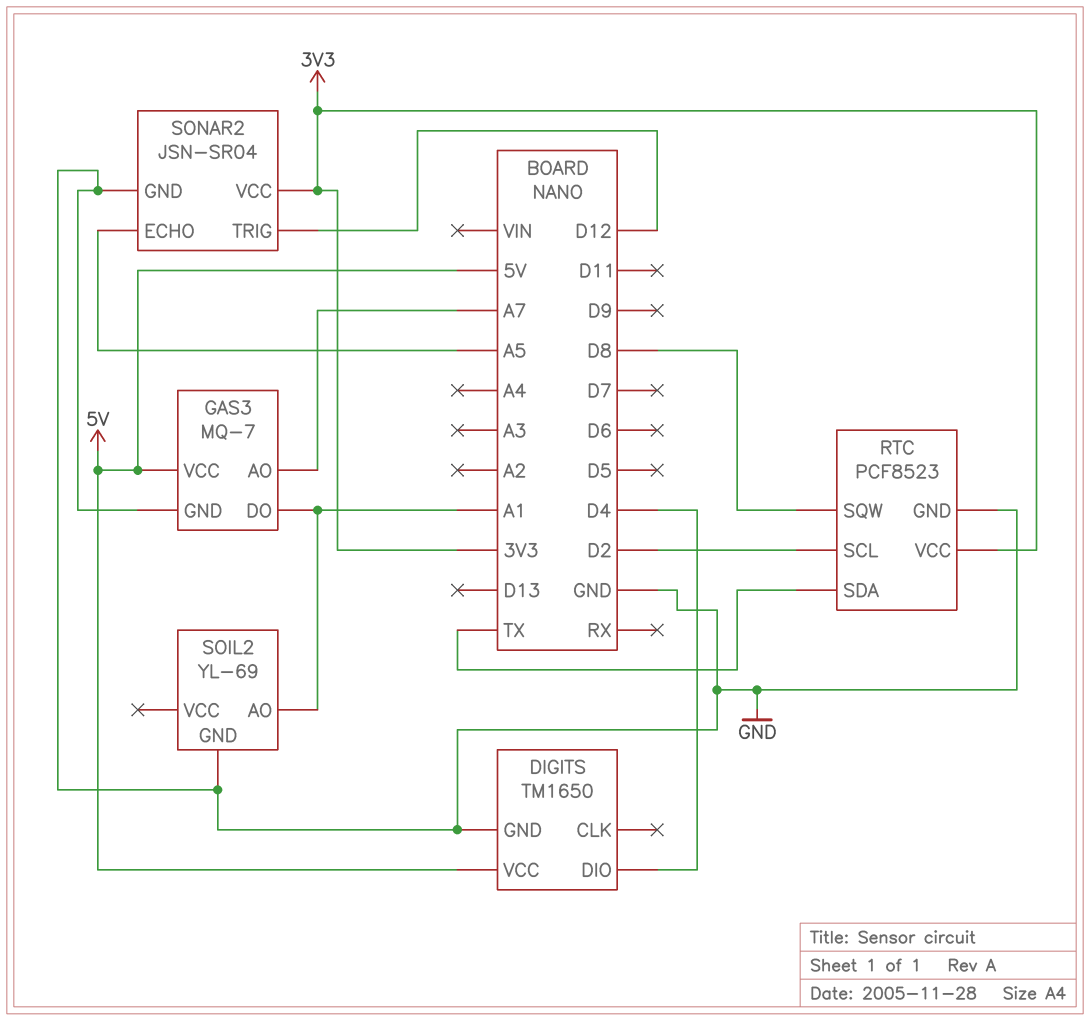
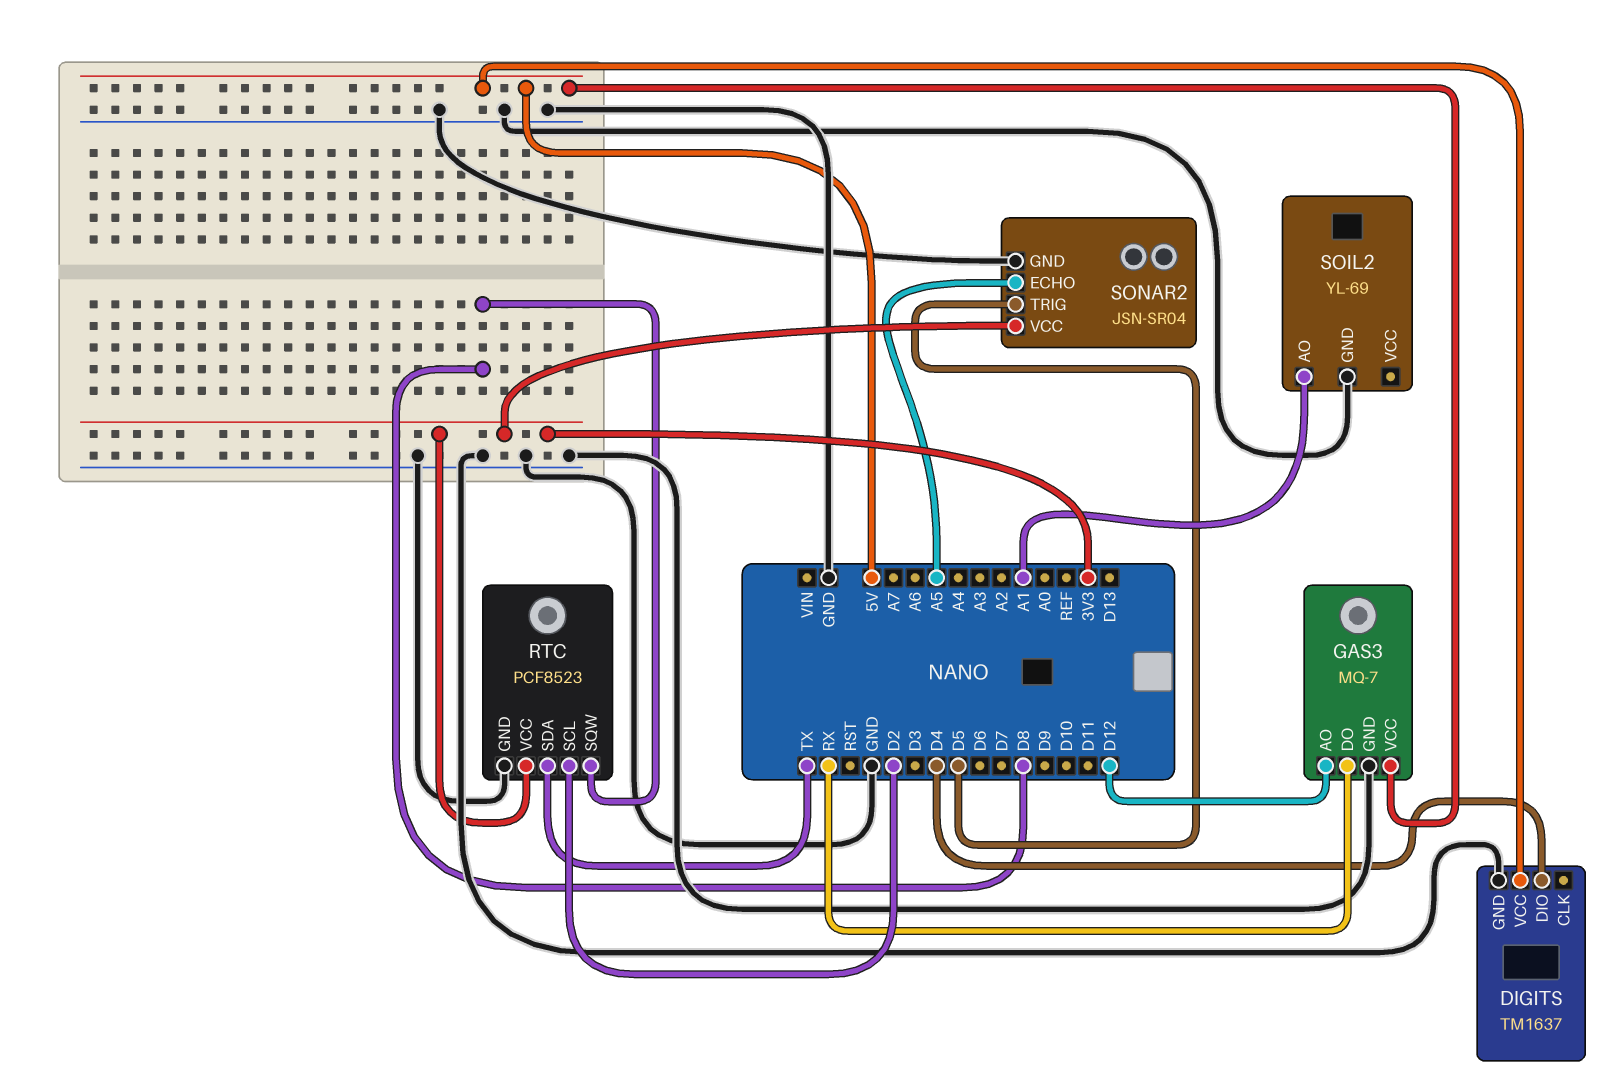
DIGITS: TM1650 -> TM1637
GAS3 pin AO: A7 -> D12
GAS3 pin DO: A1 -> RX
SONAR2 pin TRIG: D12 -> D5

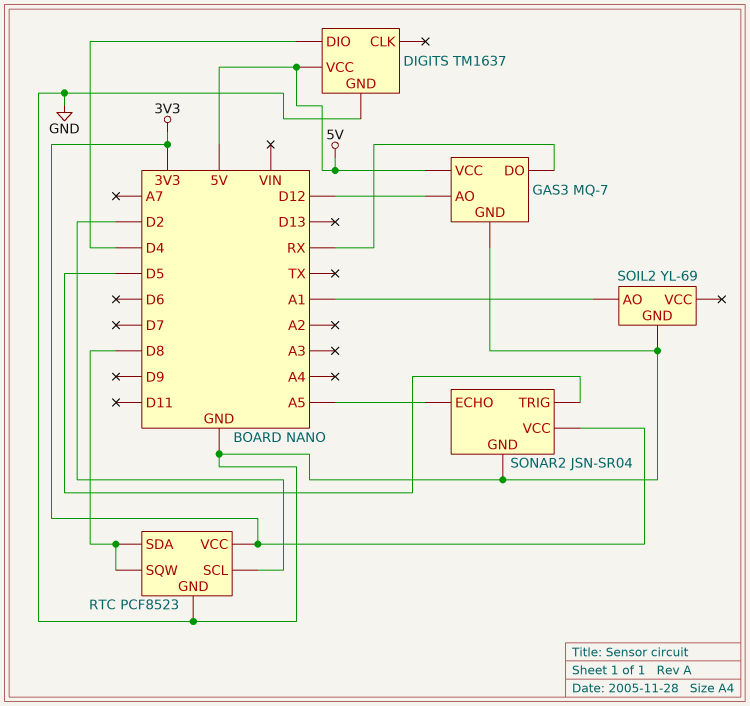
RTC pin SDA: TX -> D8

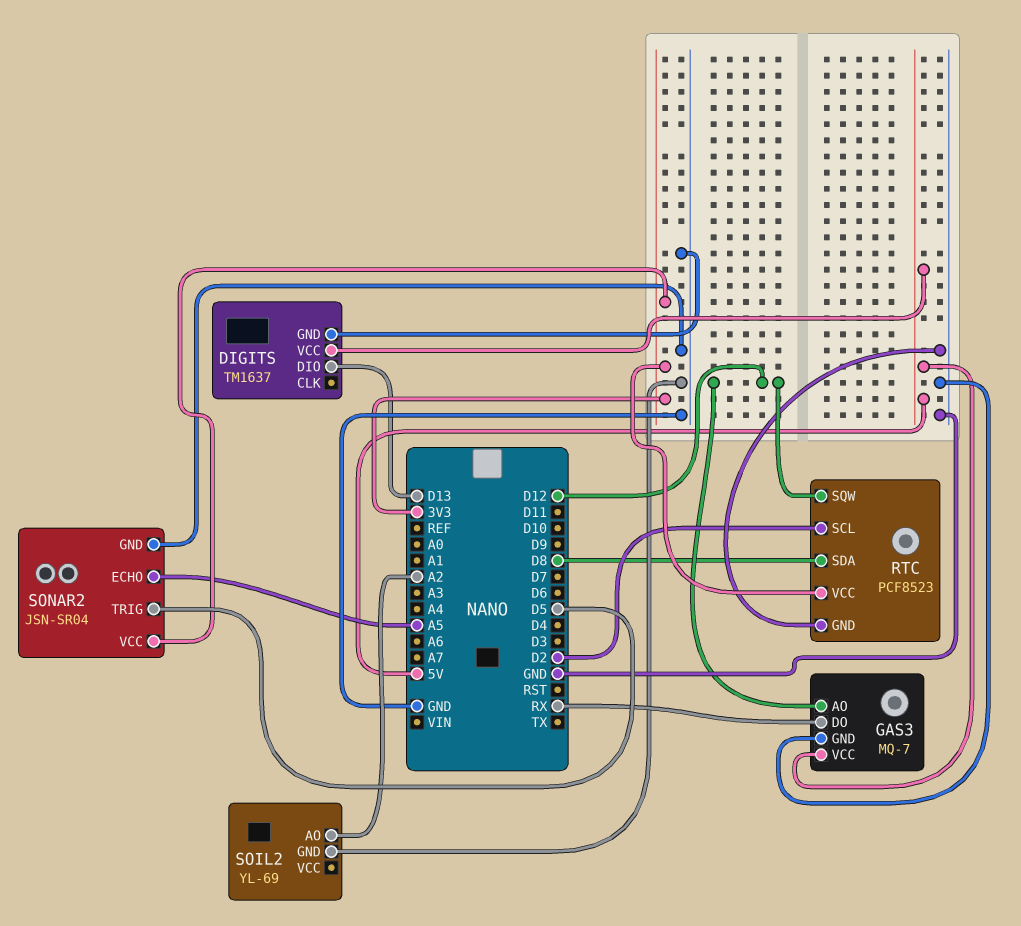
DIGITS pin DIO: D4 -> D13
RTC pin SQW: D8 -> D12
SOIL2 pin AO: A1 -> A2

